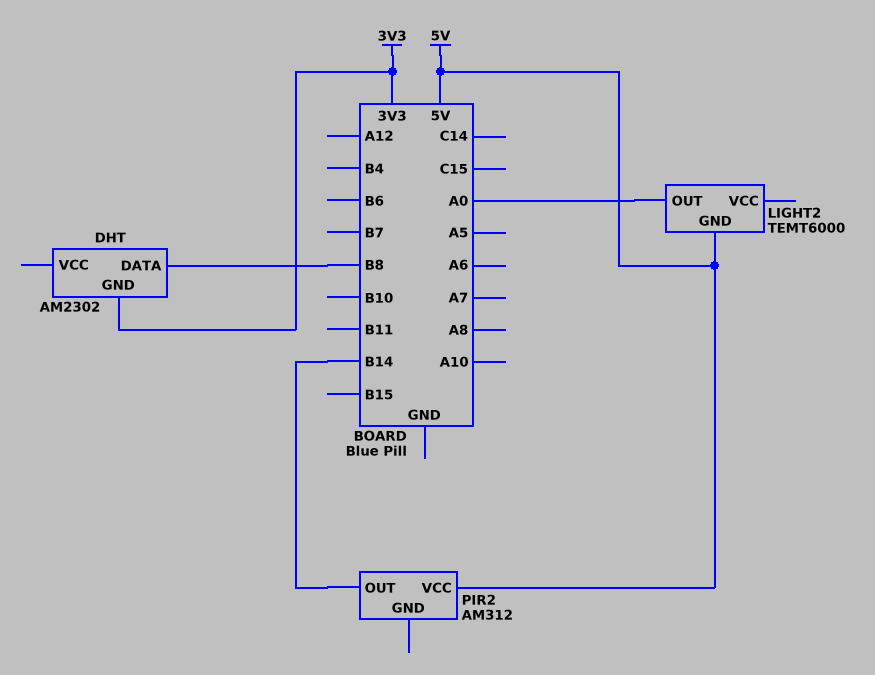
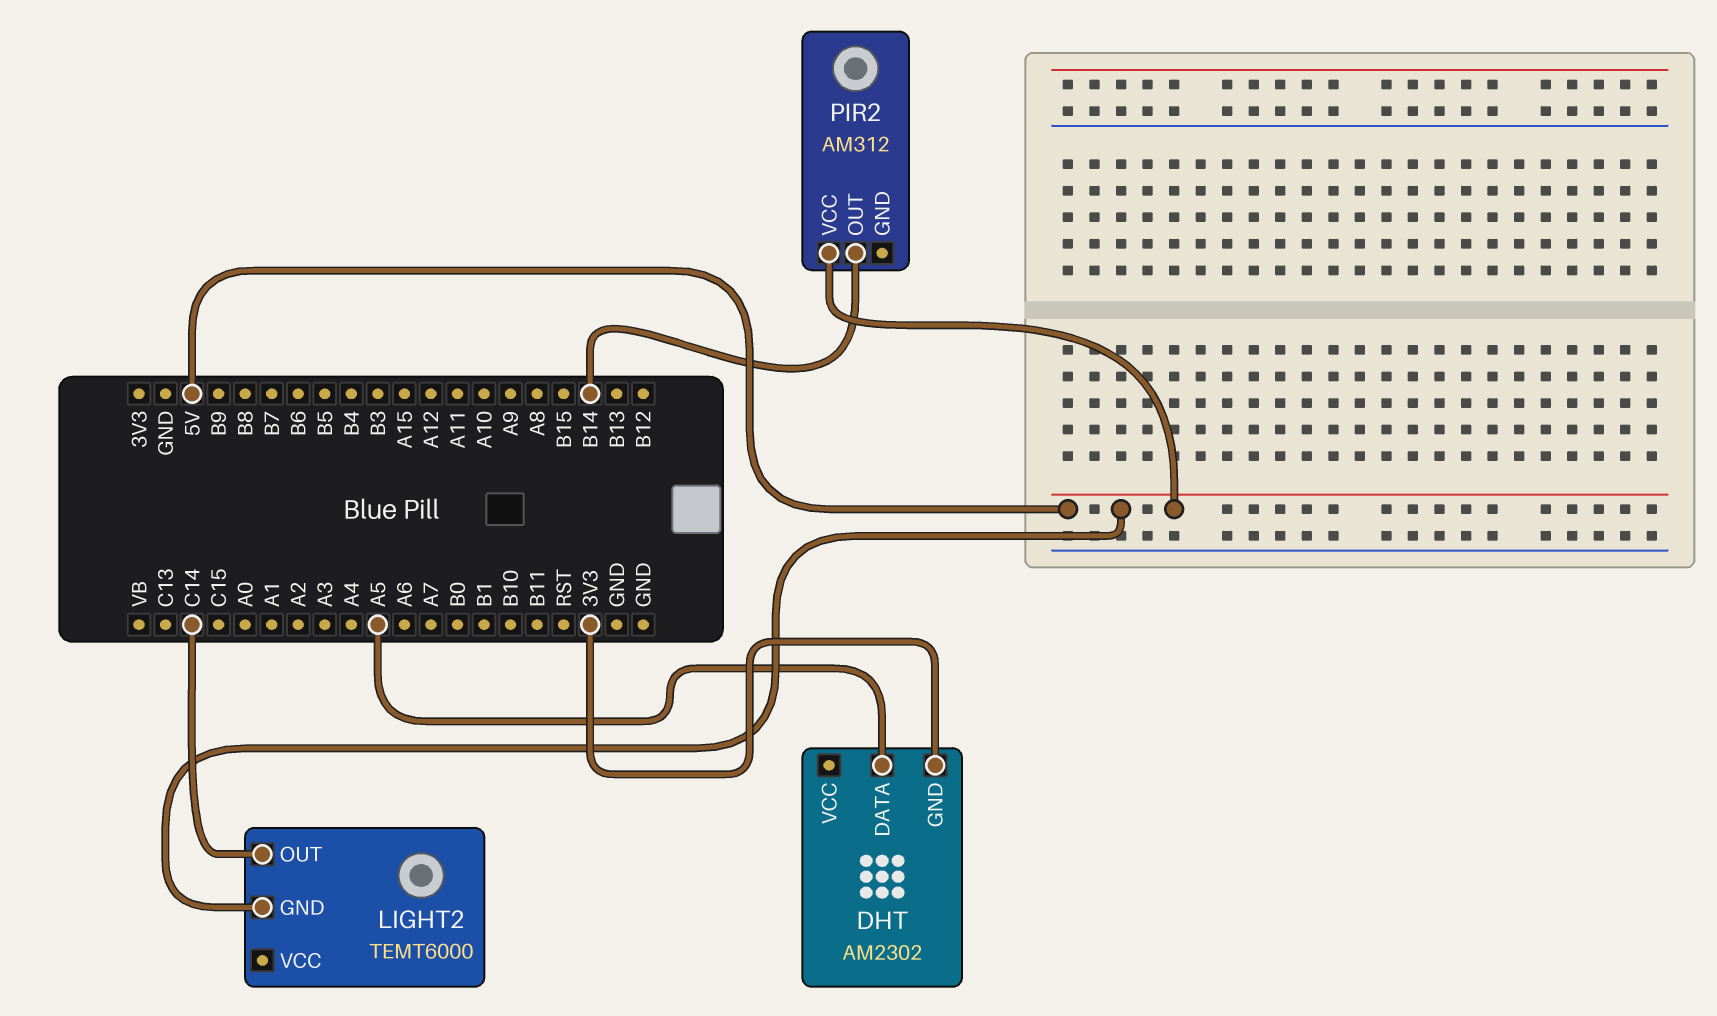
DHT pin DATA: B8 -> A5
LIGHT2 pin OUT: A0 -> C14

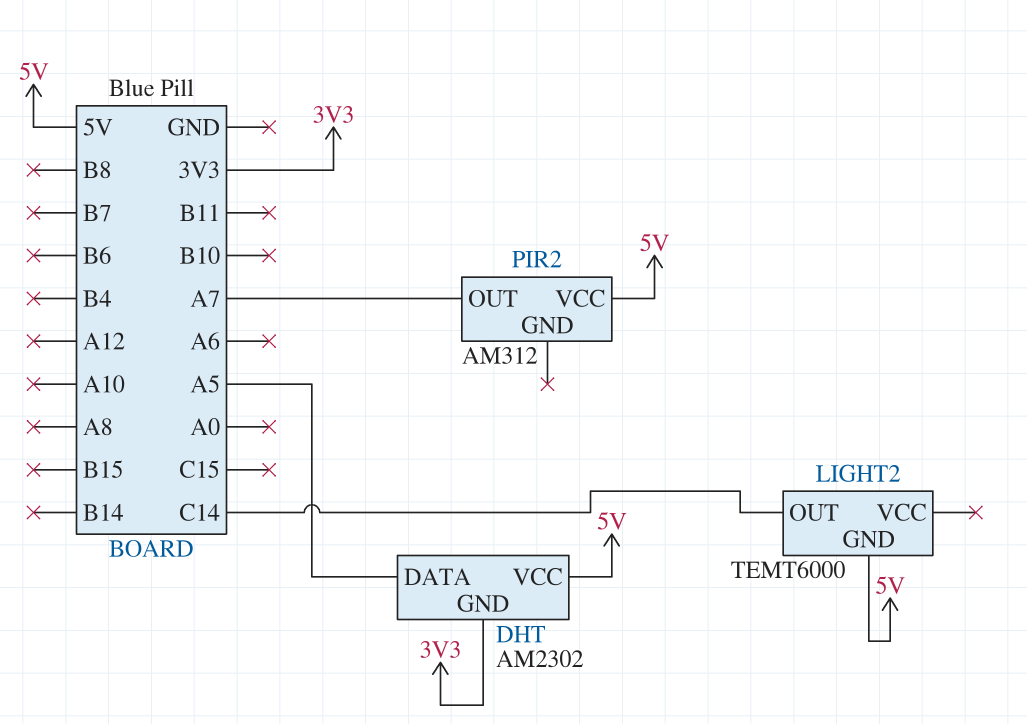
DHT pin VCC: none -> 5V
PIR2 pin OUT: B14 -> A7

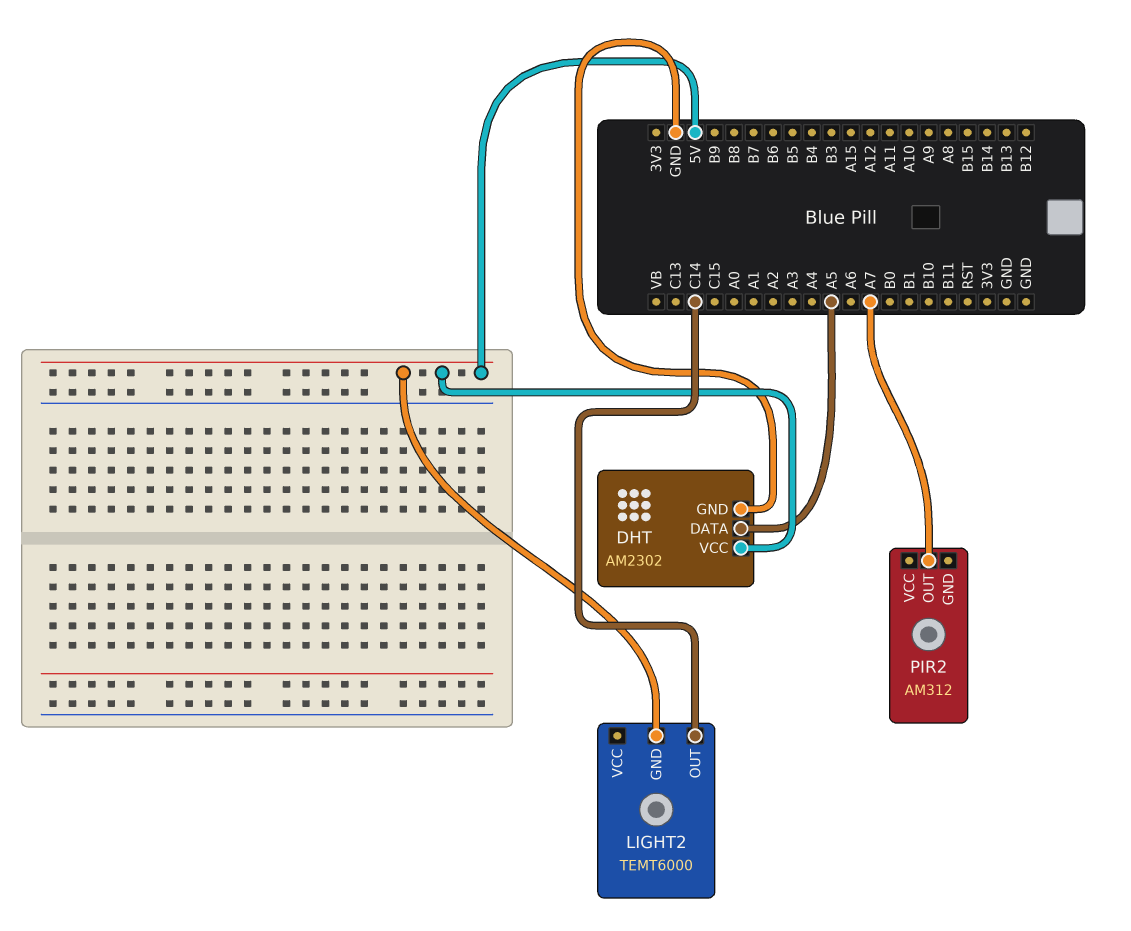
DHT pin GND: 3V3 -> GND
PIR2 pin VCC: 5V -> none

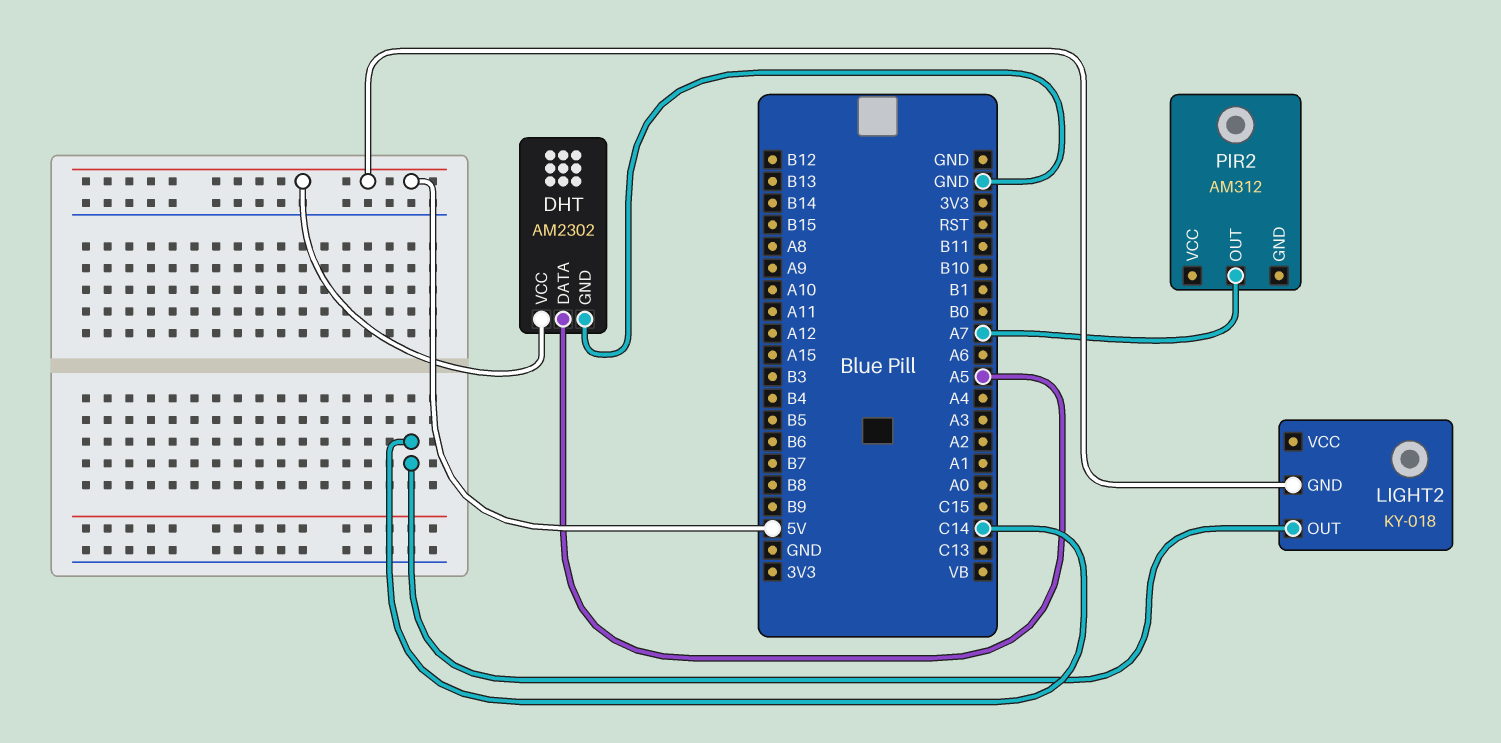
LIGHT2: TEMT6000 -> KY-018

